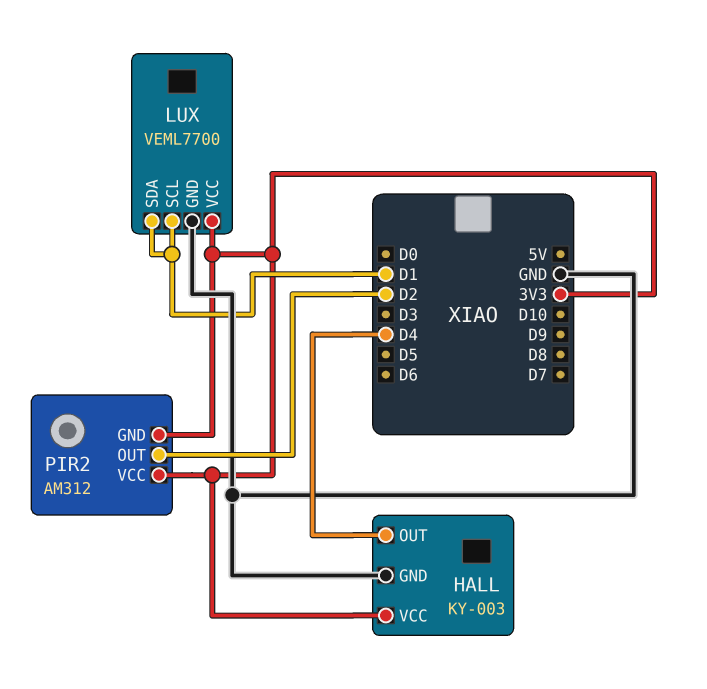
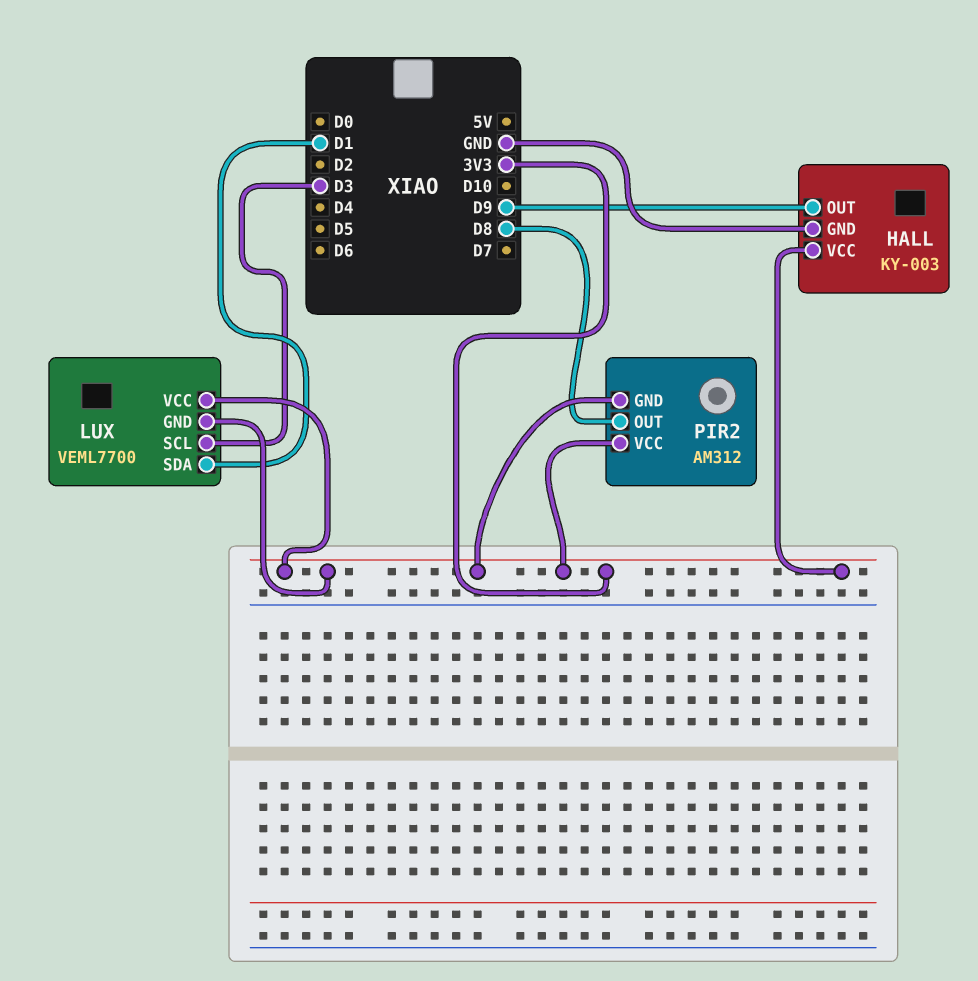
HALL pin OUT: D4 -> D9
LUX pin GND: GND -> 3V3
LUX pin SCL: D1 -> D3
PIR2 pin OUT: D2 -> D8

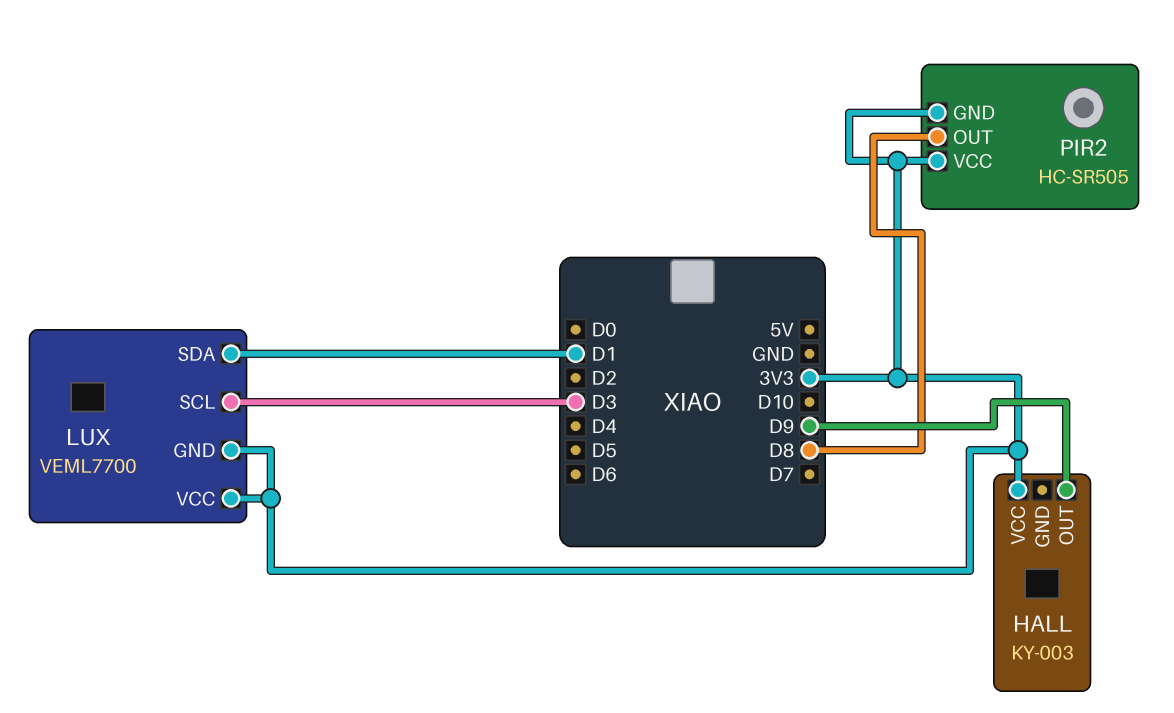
HALL pin GND: GND -> none
PIR2: AM312 -> HC-SR505

